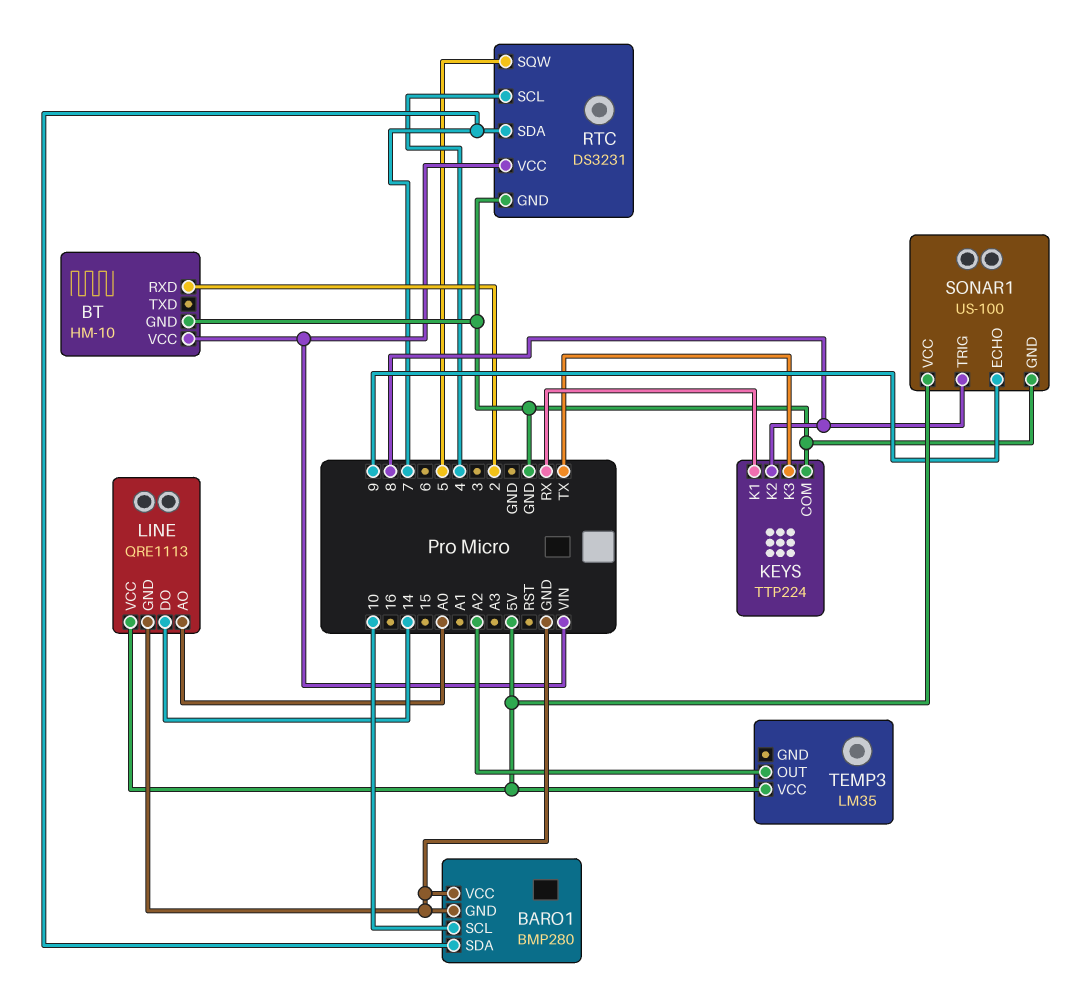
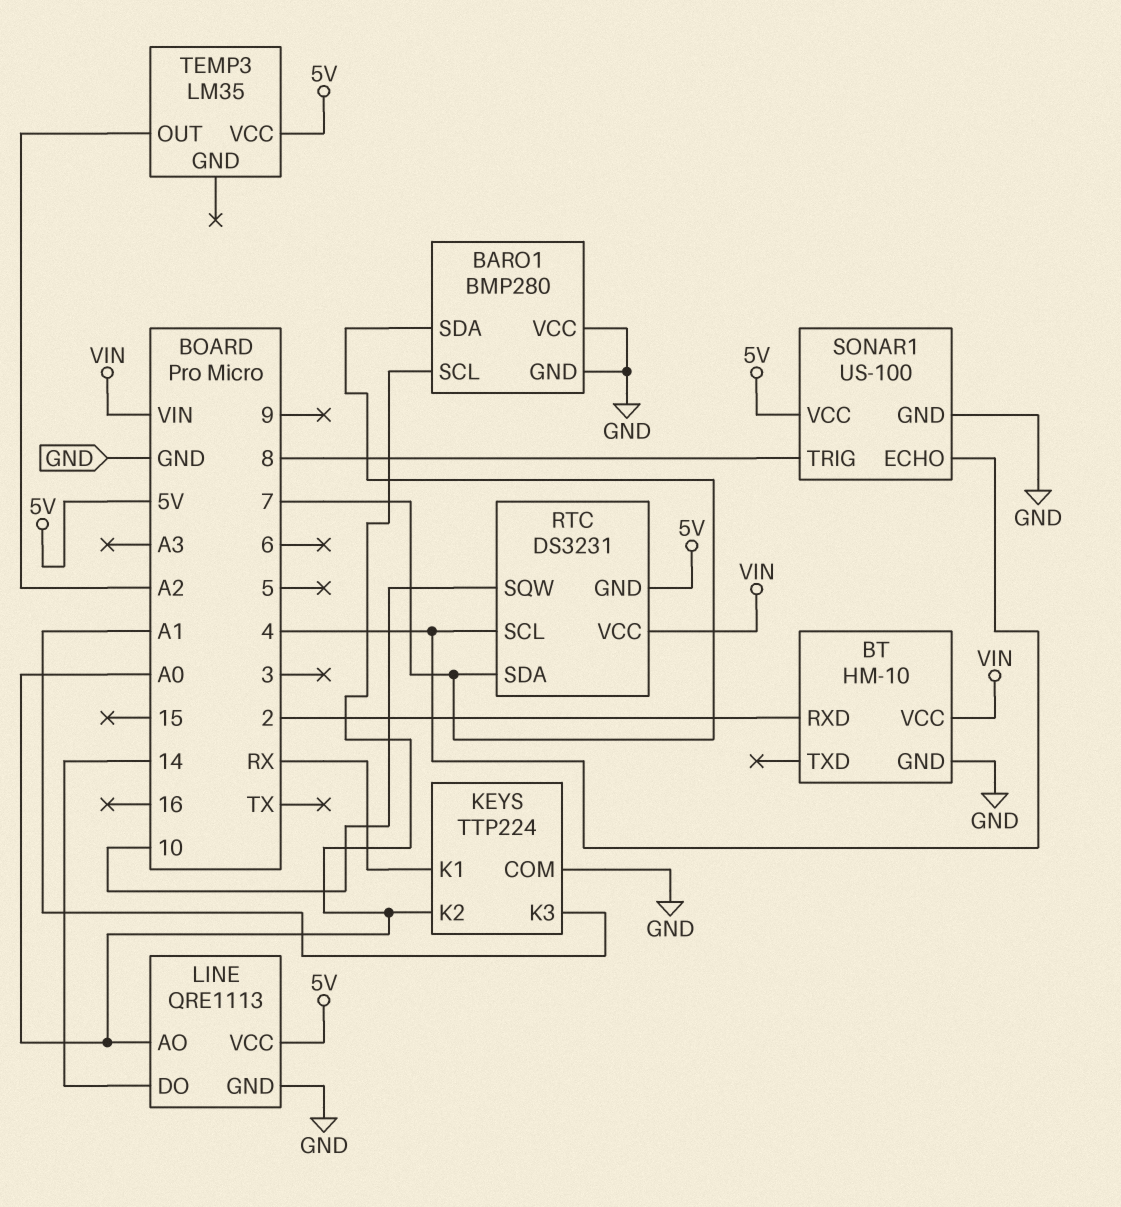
BARO1 pin SCL: 10 -> A0
KEYS pin K2: 8 -> A0
KEYS pin K3: TX -> A1
RTC pin GND: GND -> 5V
RTC pin SQW: 5 -> 10
SONAR1 pin ECHO: 9 -> 4

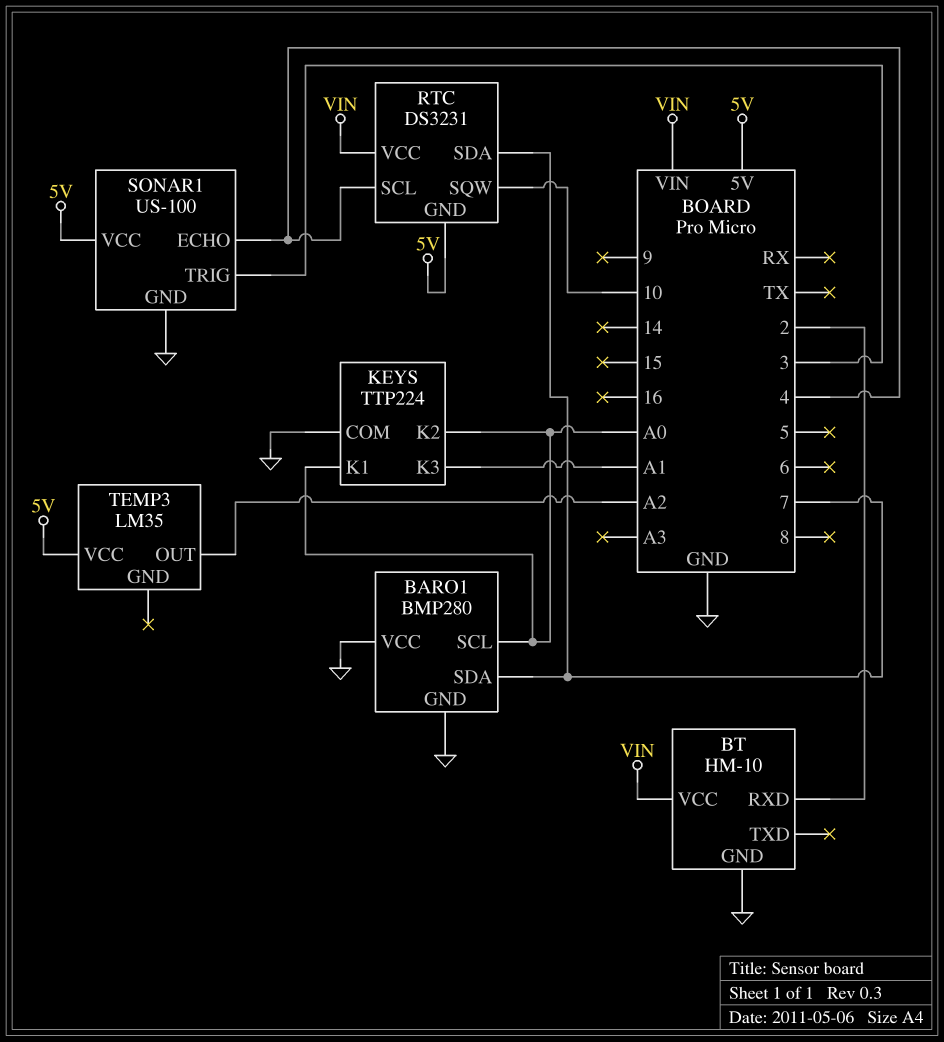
KEYS pin K1: RX -> A0
LINE: QRE1113 -> none
LINE pin AO: A0 -> none
LINE pin DO: 14 -> none
LINE pin GND: GND -> none
LINE pin VCC: 5V -> none
SONAR1 pin TRIG: 8 -> 3

